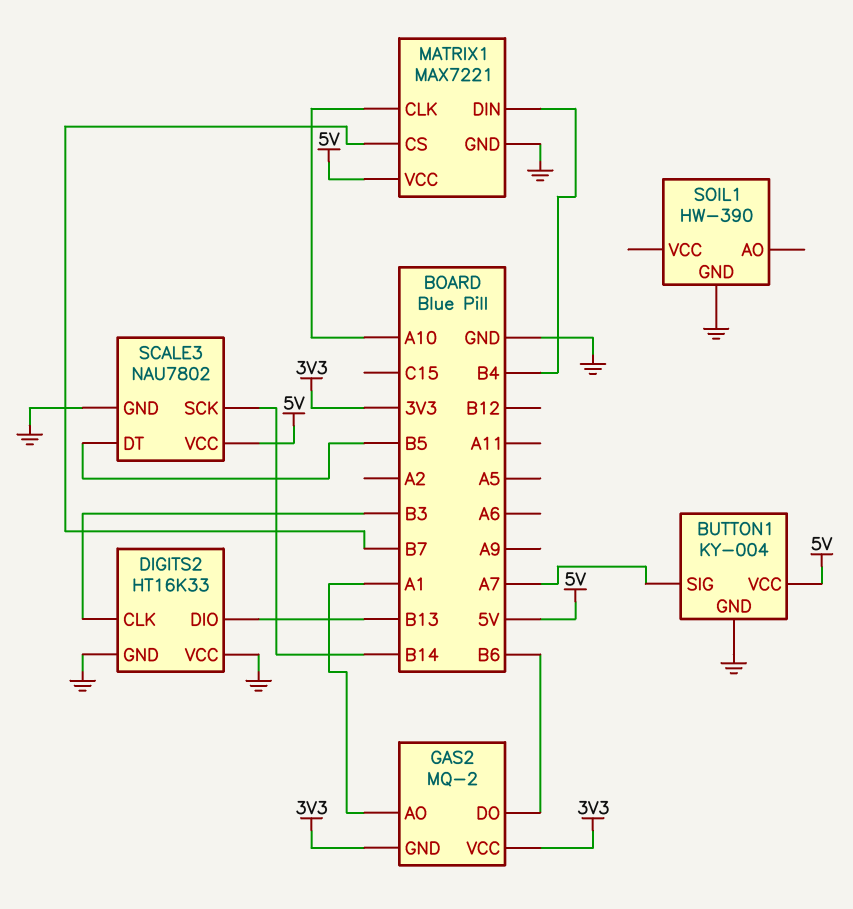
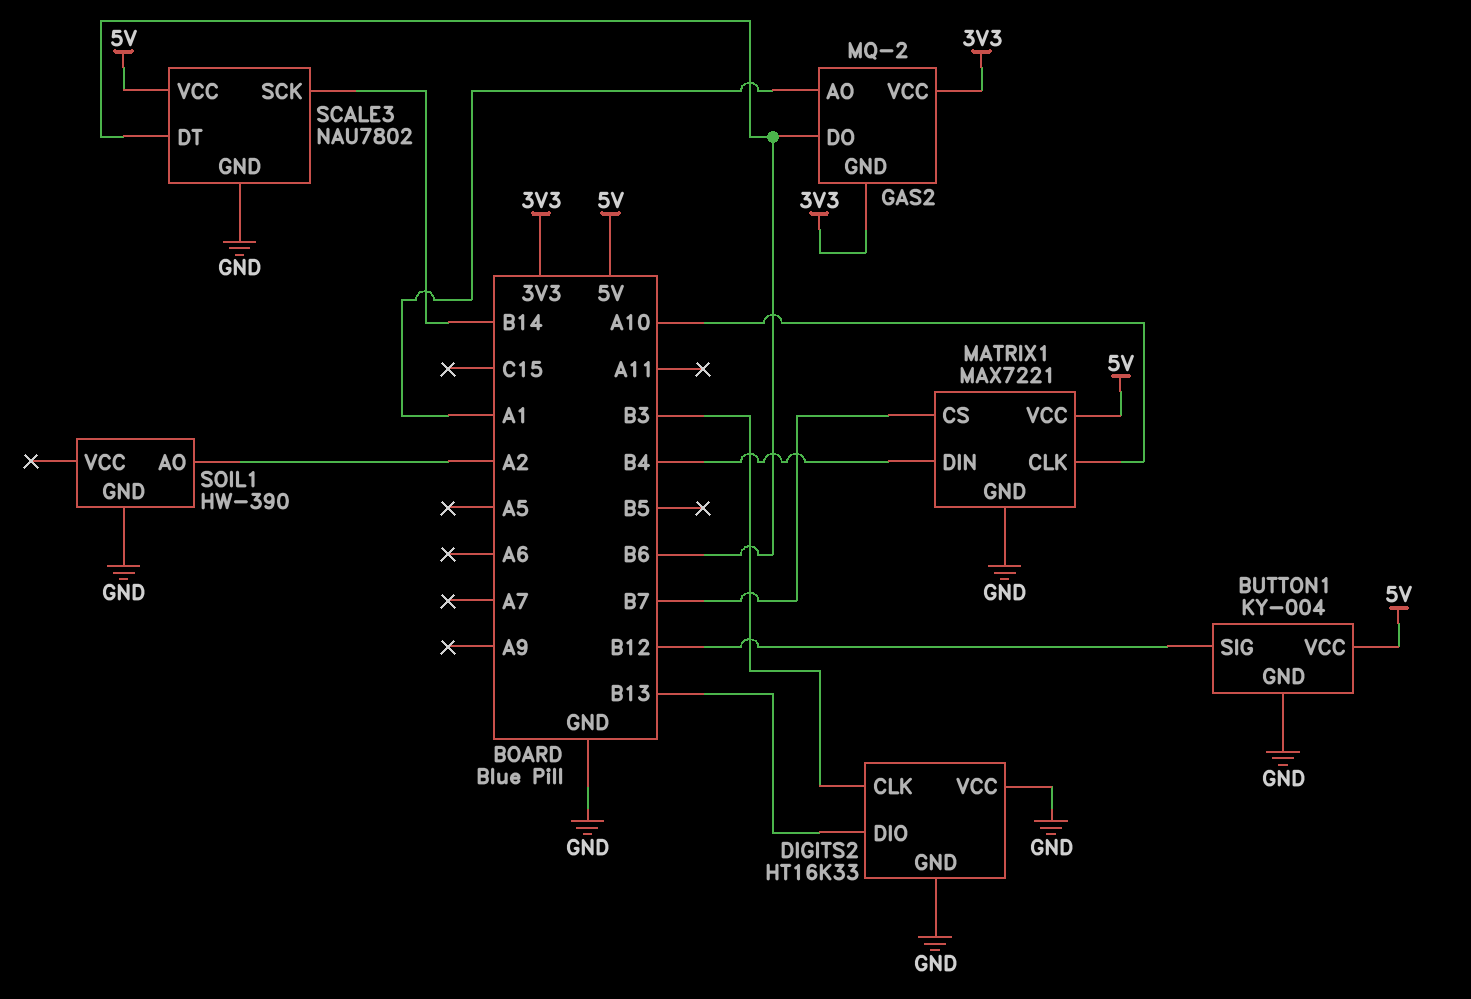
BUTTON1 pin SIG: A7 -> B12
SCALE3 pin DT: B5 -> B6
SOIL1 pin AO: none -> A2

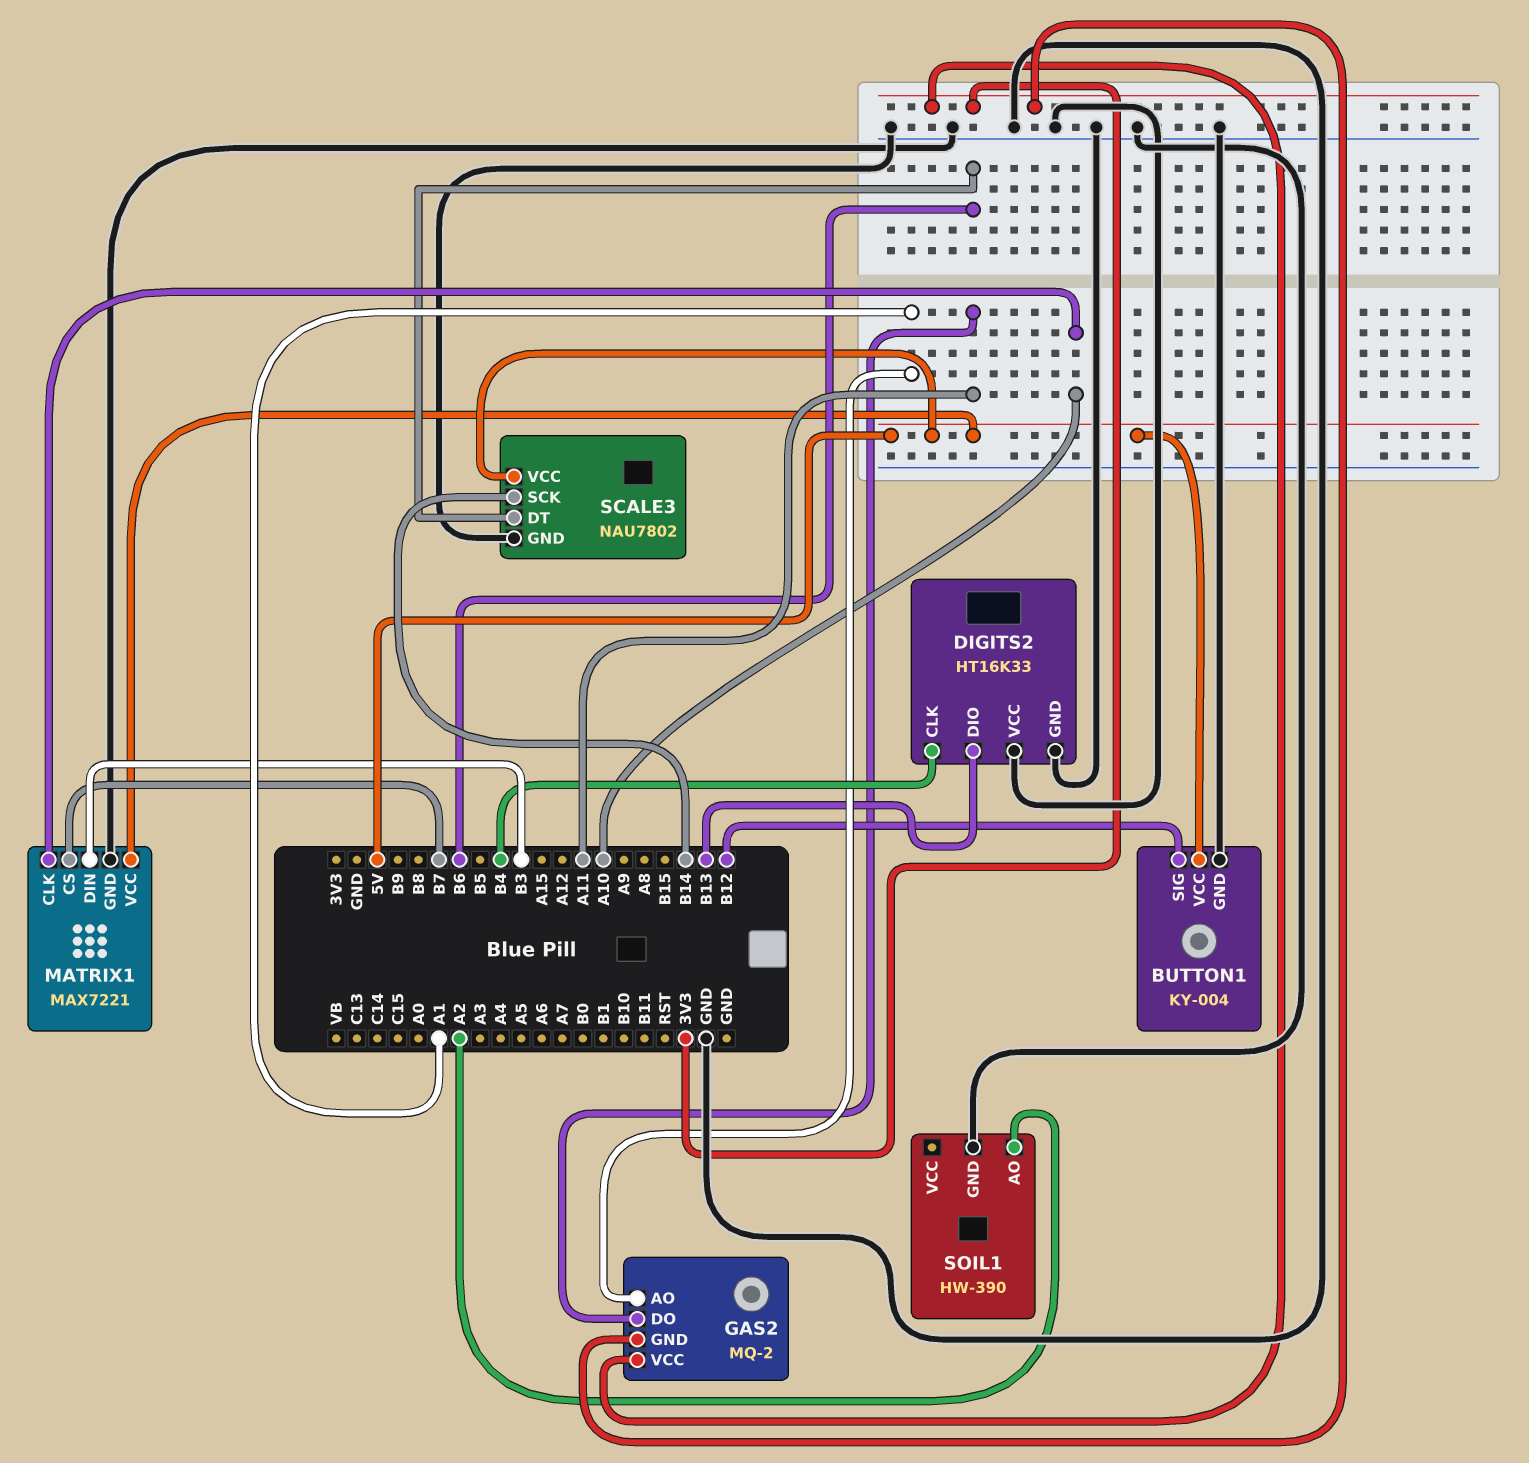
DIGITS2 pin CLK: B3 -> B4
GAS2 pin DO: B6 -> A11
MATRIX1 pin DIN: B4 -> B3

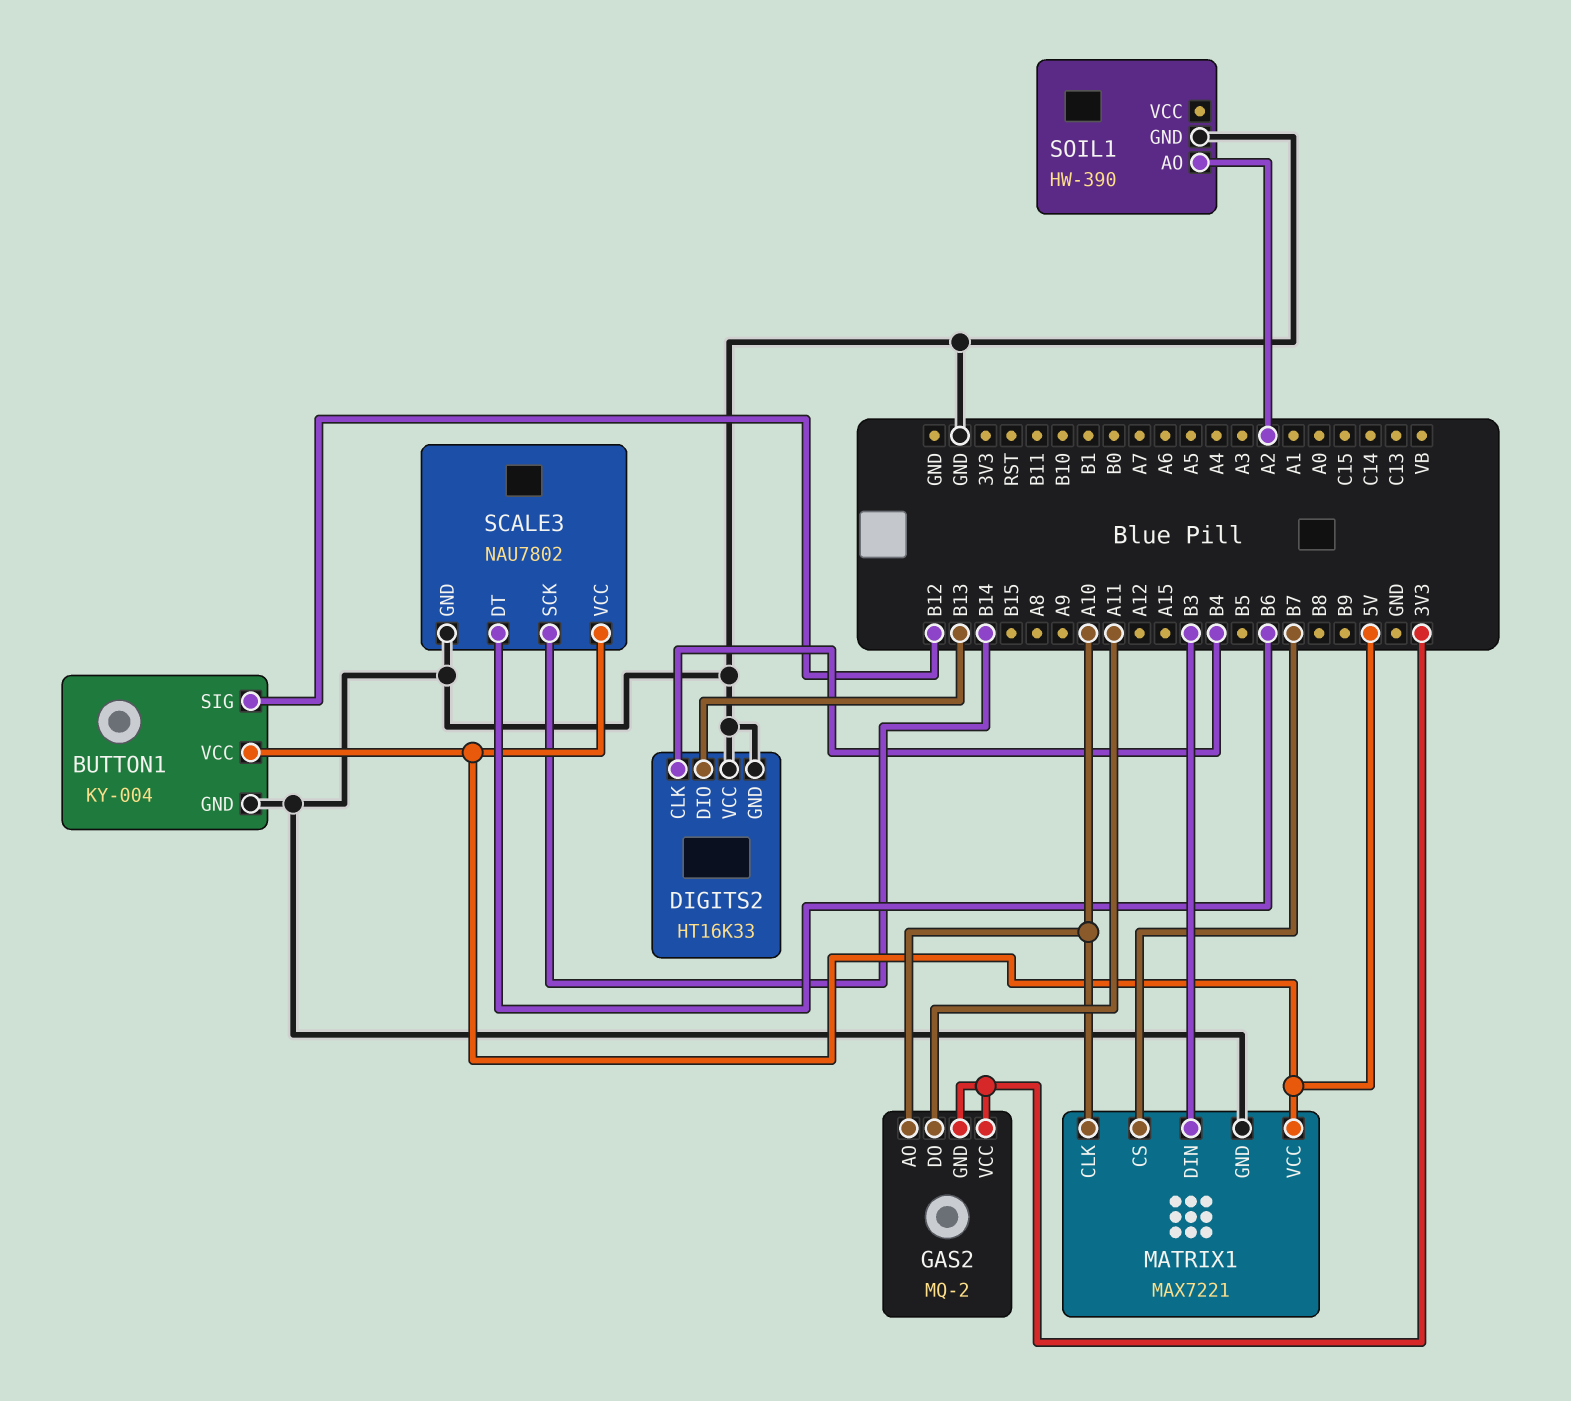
GAS2 pin AO: A1 -> A10

